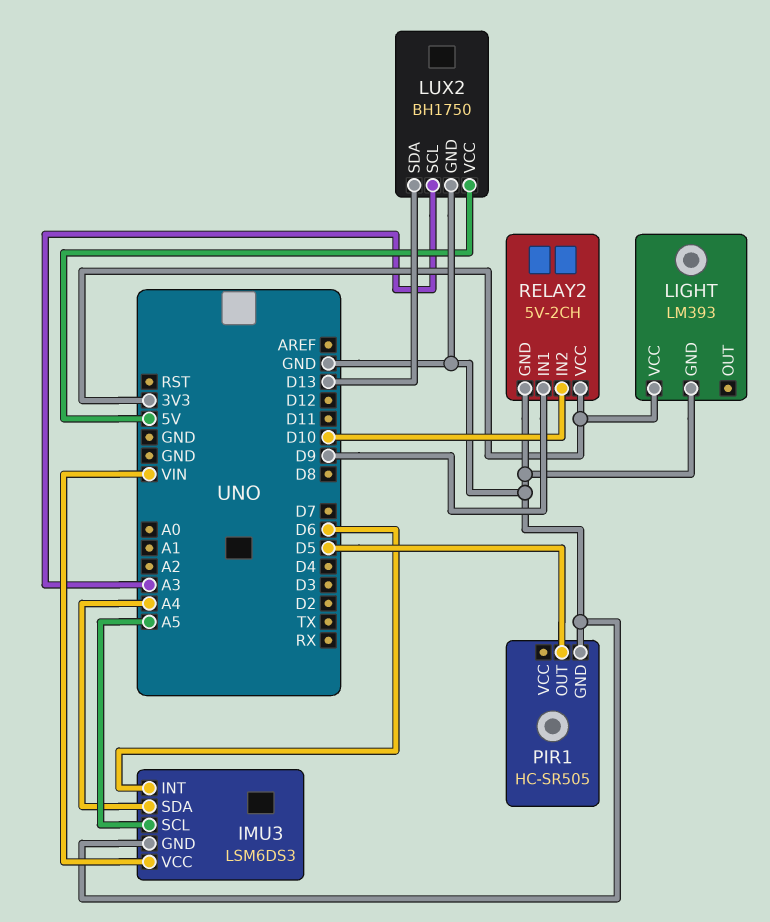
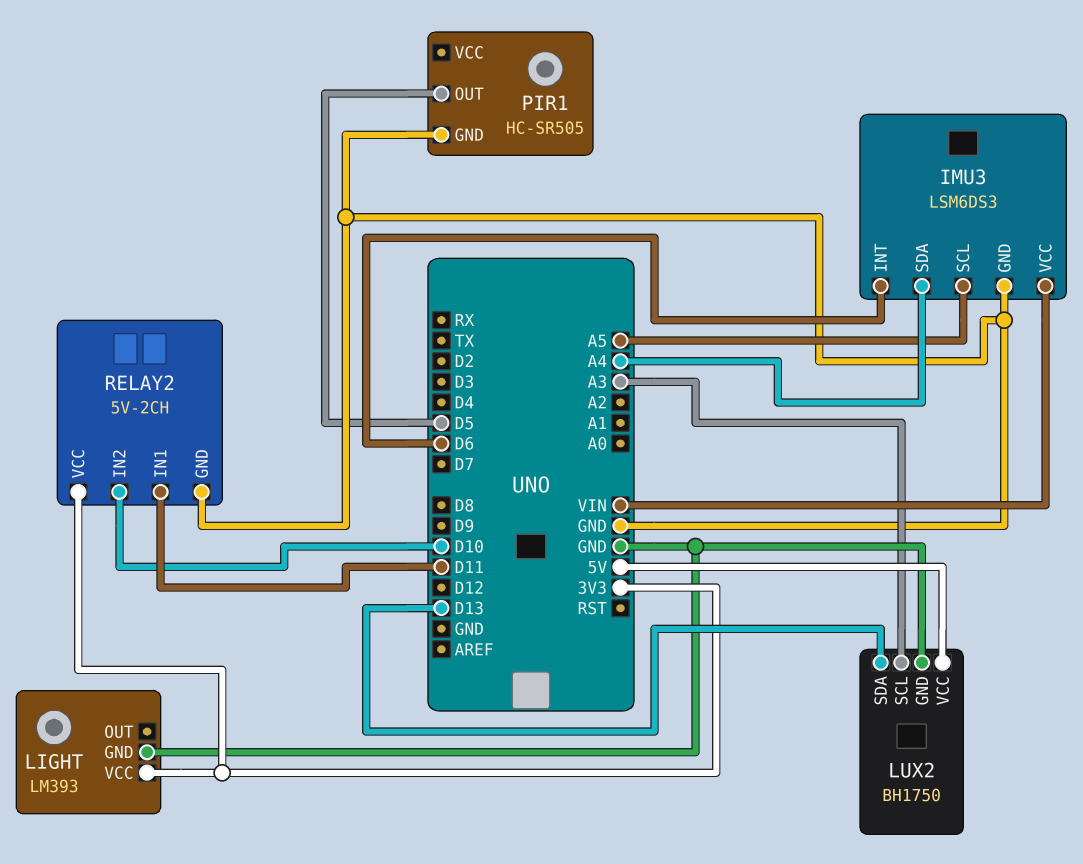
RELAY2 pin IN1: D9 -> D11

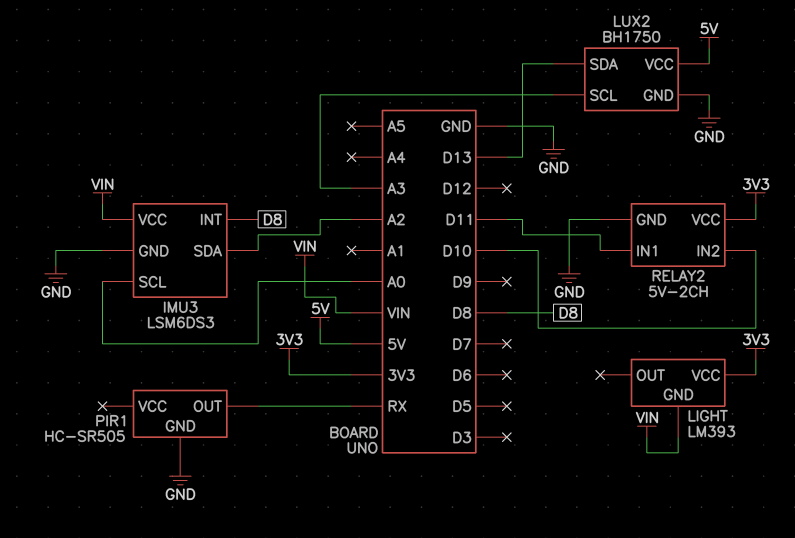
IMU3 pin INT: D6 -> D8
IMU3 pin SCL: A5 -> A0
IMU3 pin SDA: A4 -> A2
LIGHT pin GND: GND -> VIN
PIR1 pin OUT: D5 -> RX

